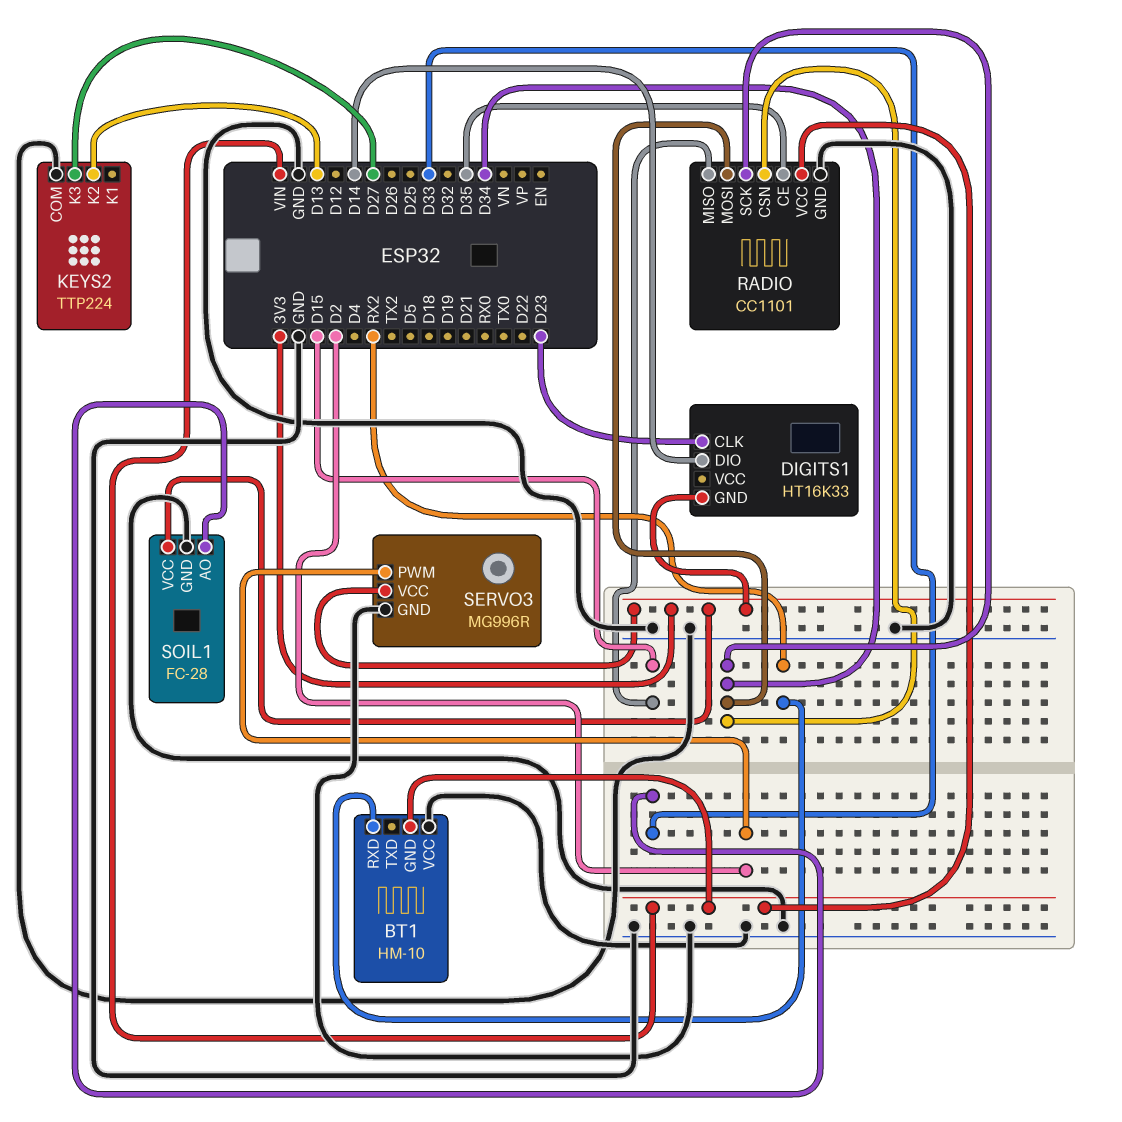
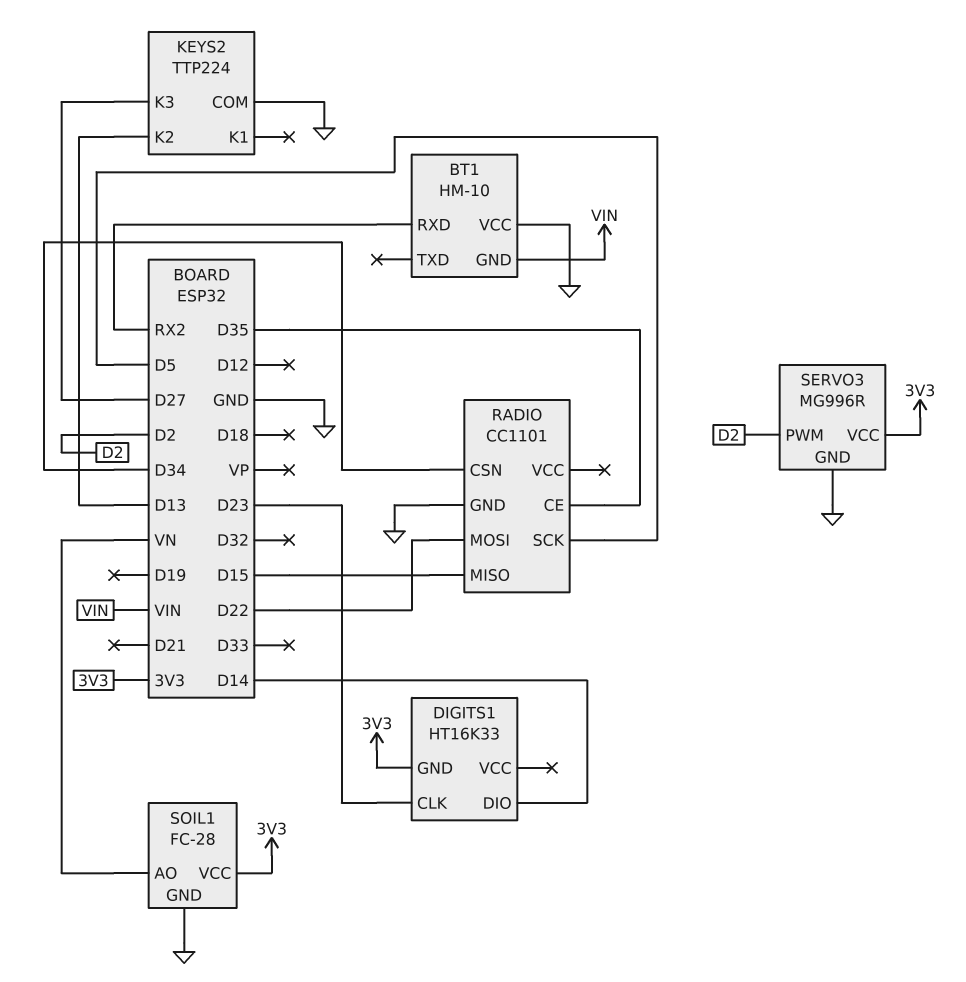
RADIO pin MOSI: D34 -> D22
RADIO pin SCK: D34 -> D5
RADIO pin VCC: VIN -> none
SOIL1 pin AO: D33 -> VN

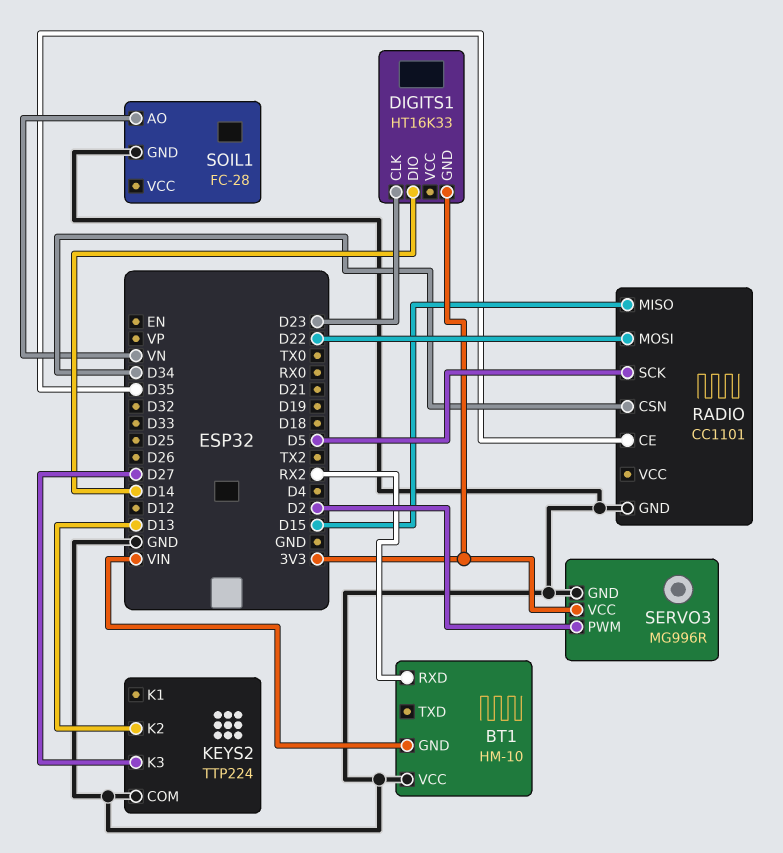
SOIL1 pin VCC: 3V3 -> none

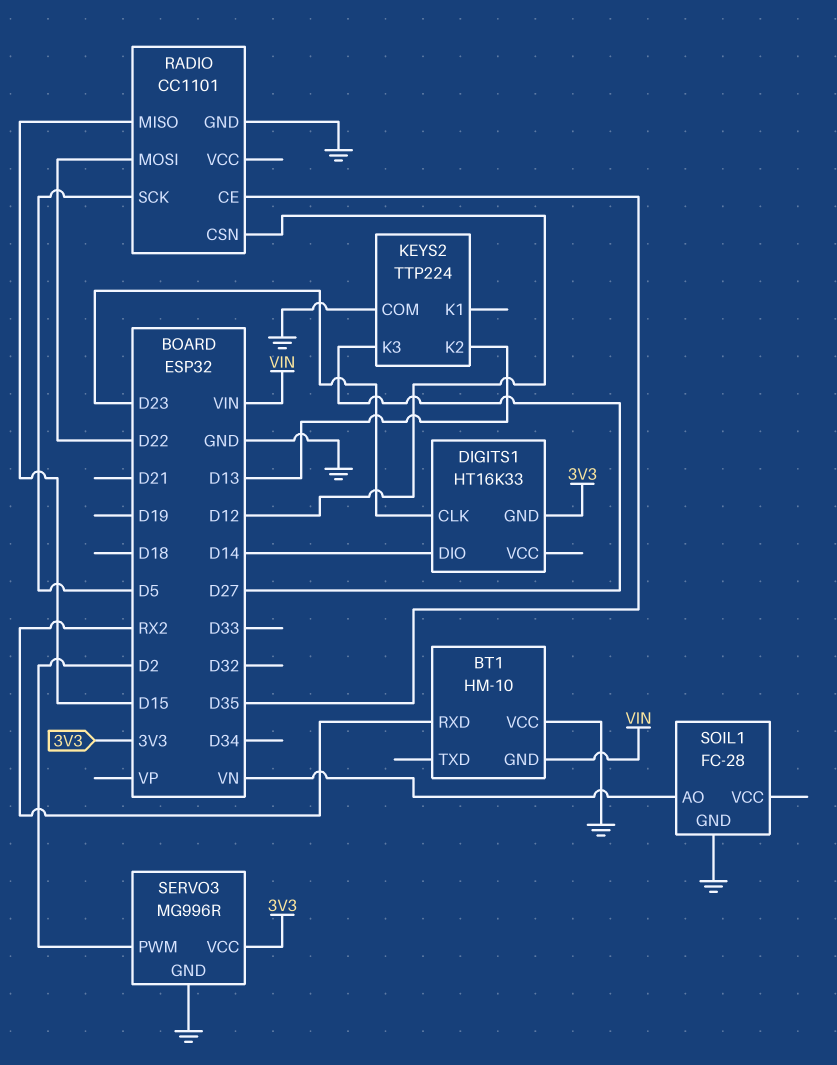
RADIO pin CSN: D34 -> D12

